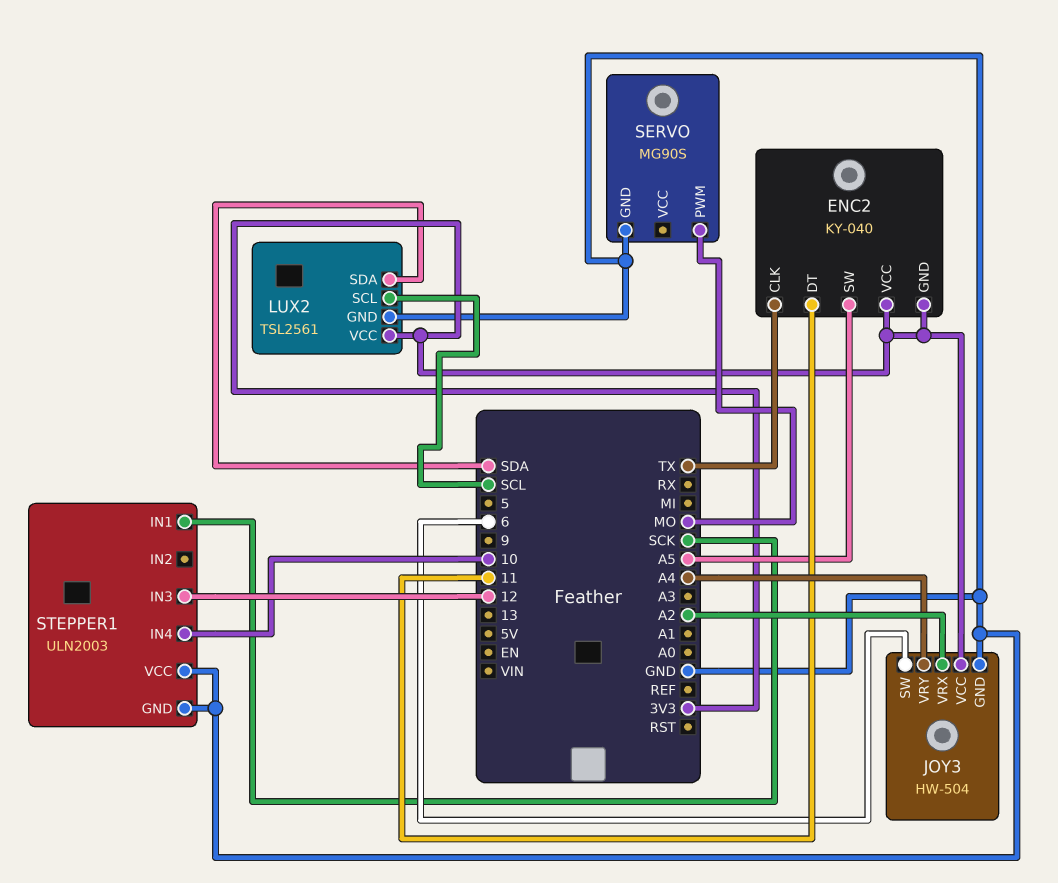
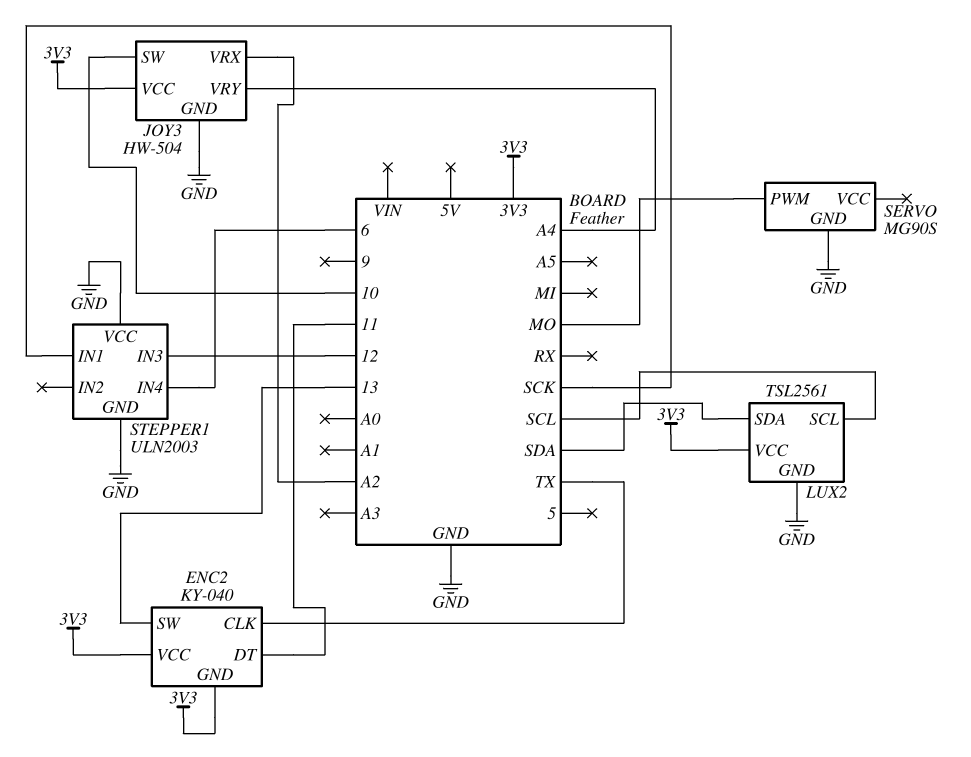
ENC2 pin SW: A5 -> 13
JOY3 pin SW: 6 -> 10
STEPPER1 pin IN4: 10 -> 6

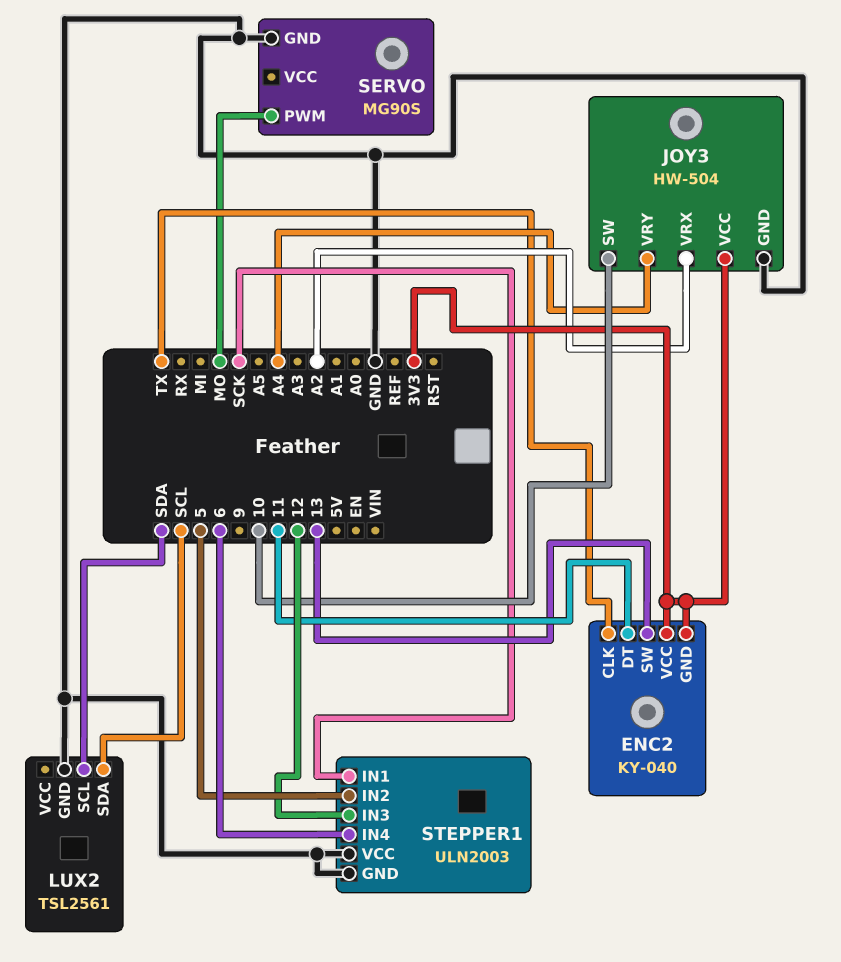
LUX2 pin SCL: SCL -> SDA
LUX2 pin SDA: SDA -> SCL
LUX2 pin VCC: 3V3 -> none
STEPPER1 pin IN2: none -> 5

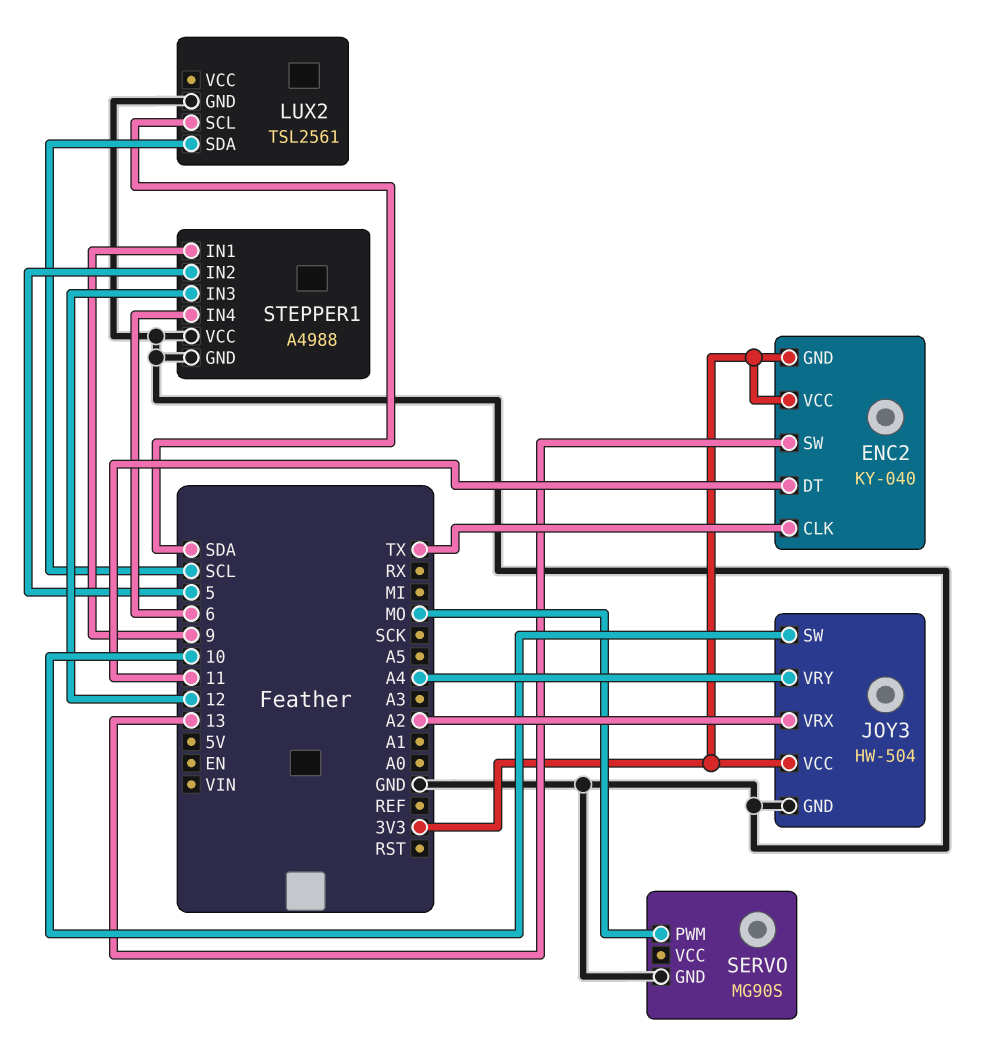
STEPPER1: ULN2003 -> A4988
STEPPER1 pin IN1: SCK -> 9

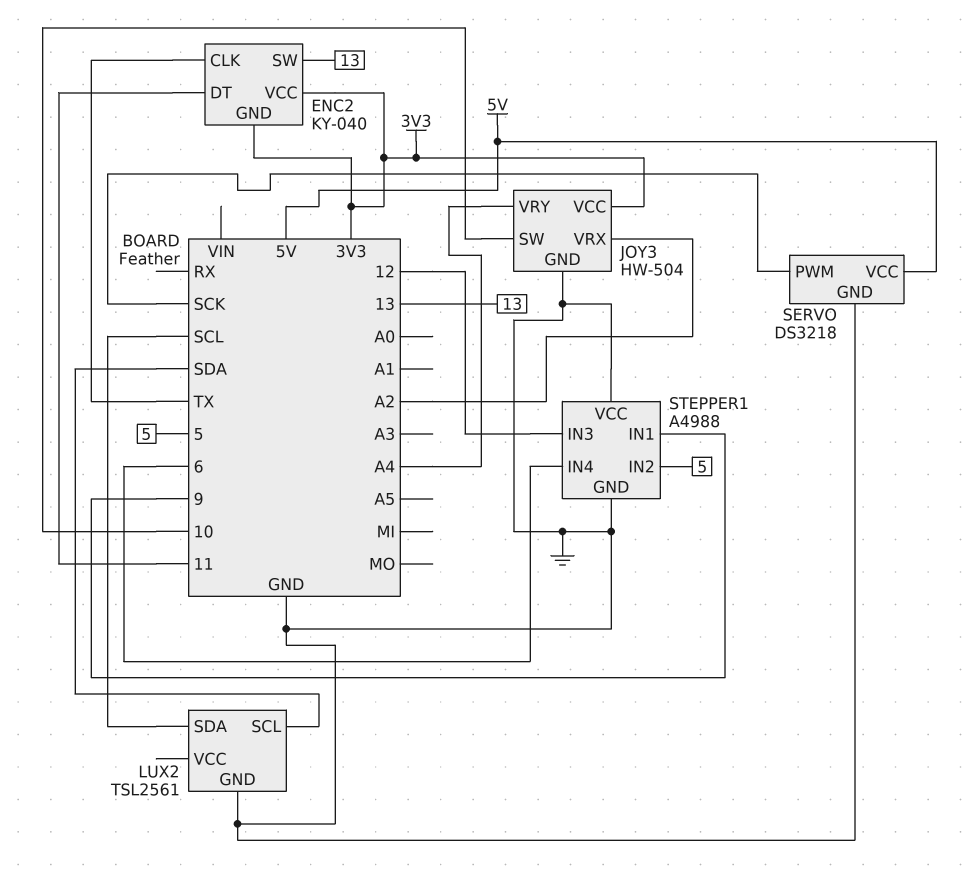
SERVO: MG90S -> DS3218
SERVO pin PWM: MO -> SCK
SERVO pin VCC: none -> 5V

